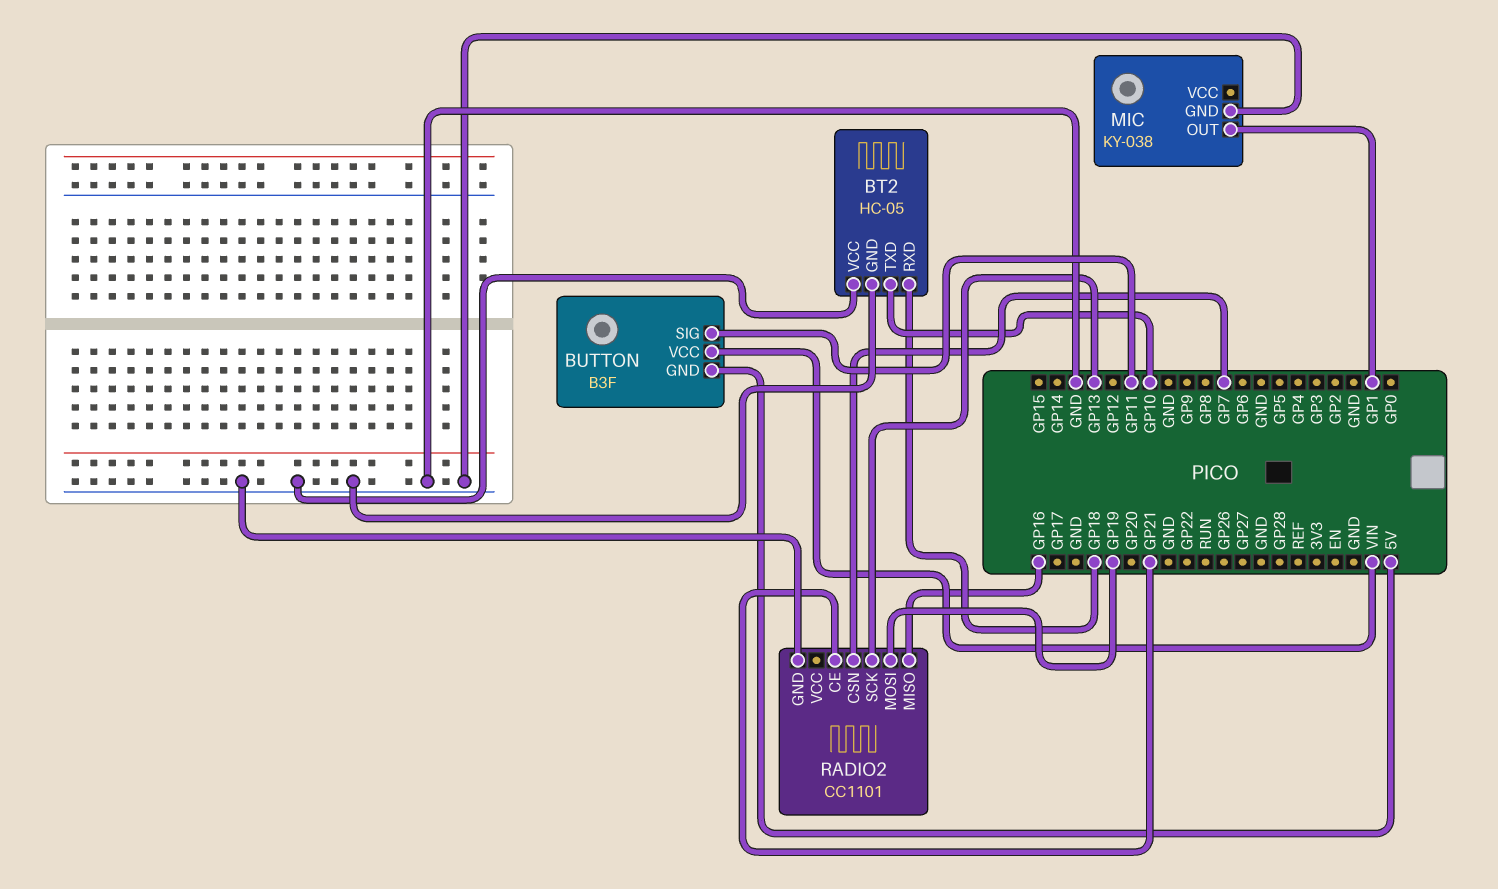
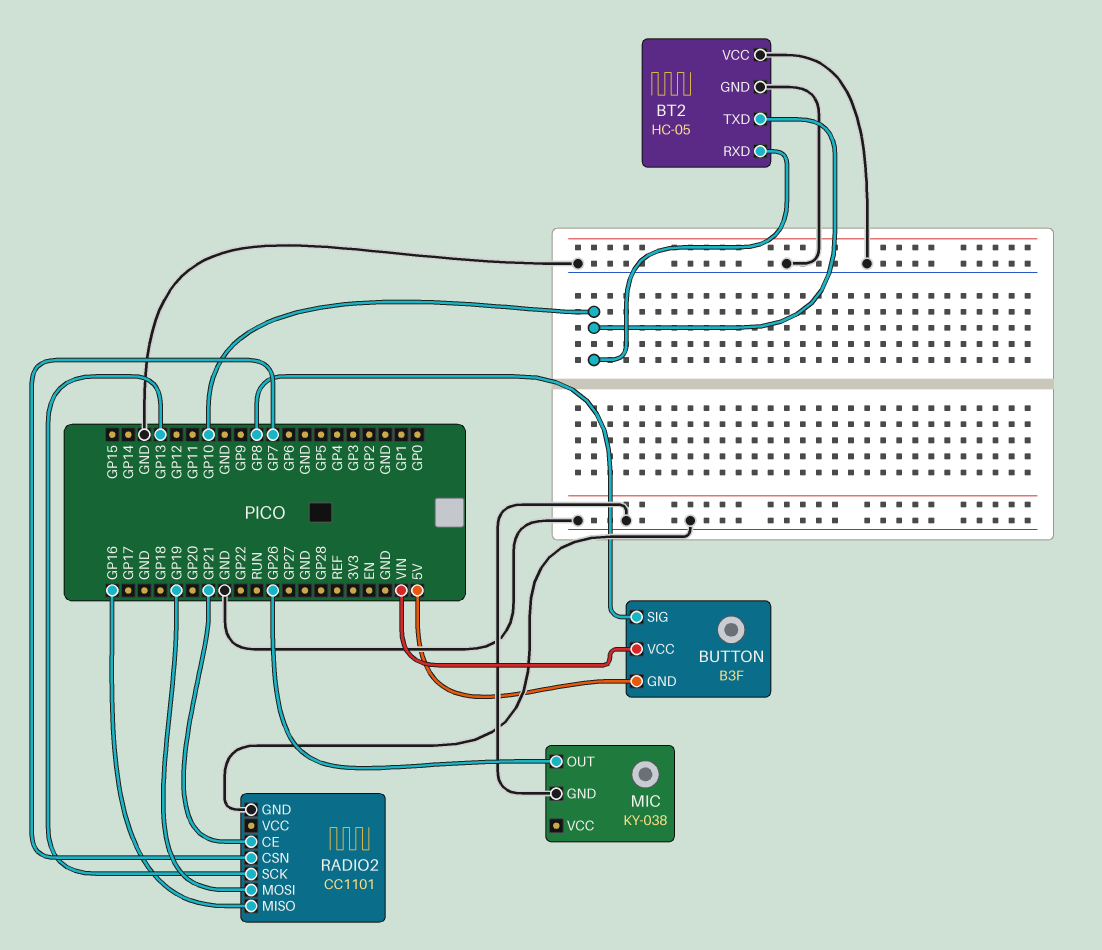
BT2 pin RXD: GP18 -> GP10
BUTTON pin SIG: GP11 -> GP8
MIC pin OUT: GP1 -> GP26

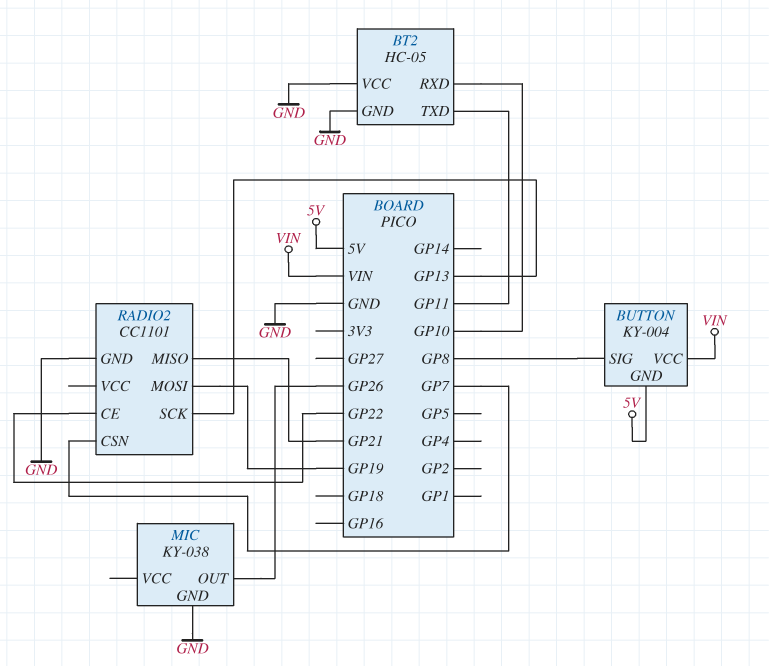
BT2 pin TXD: GP10 -> GP11
BUTTON: B3F -> KY-004
RADIO2 pin CE: GP21 -> GP22
RADIO2 pin MISO: GP16 -> GP21

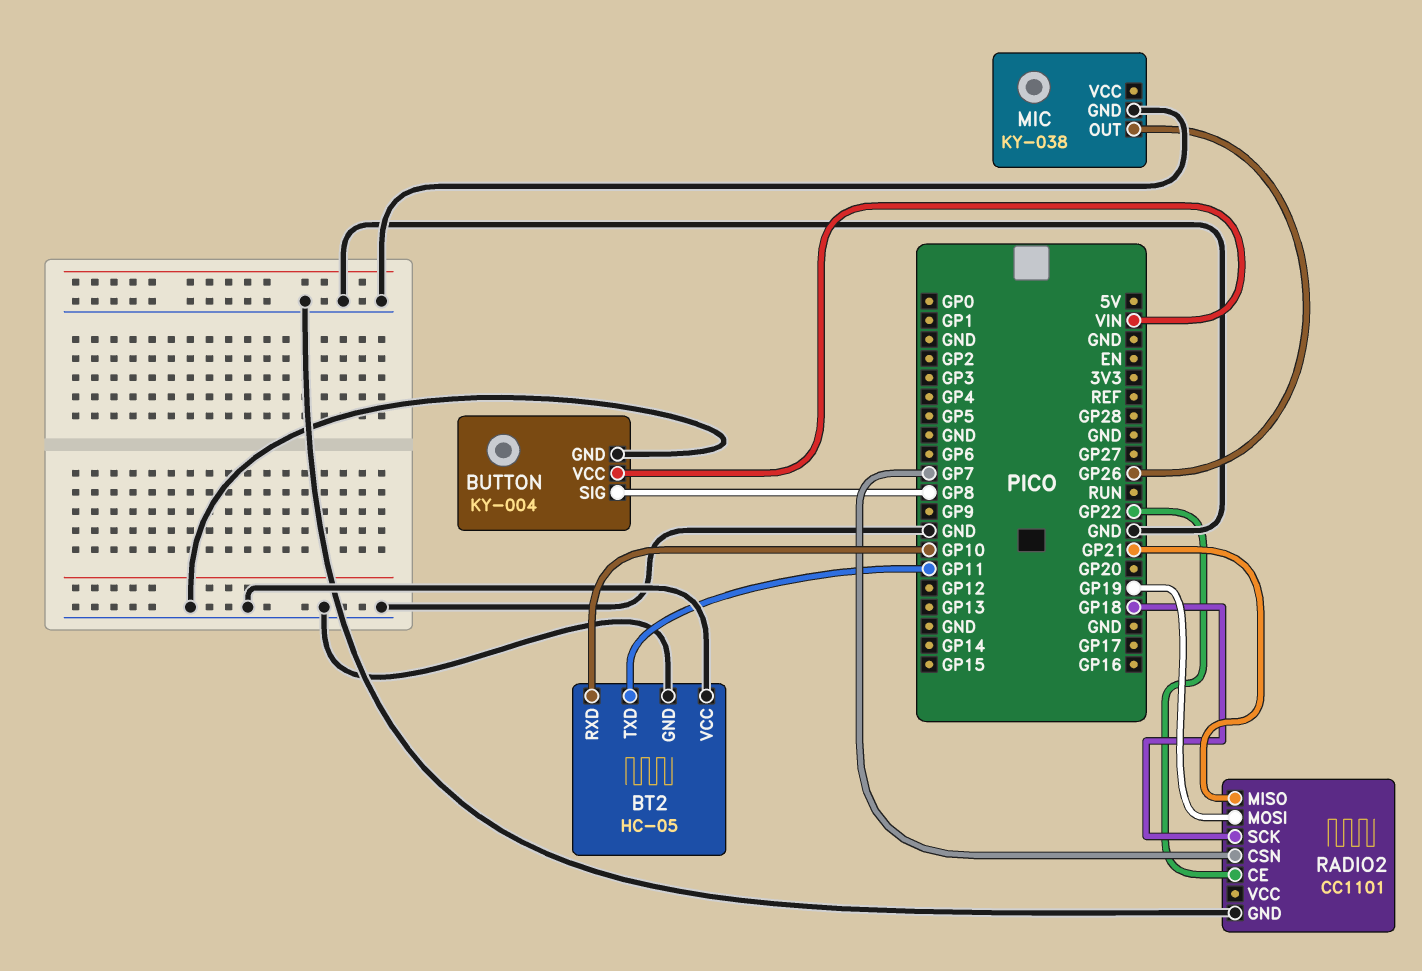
BUTTON pin GND: 5V -> GND
RADIO2 pin SCK: GP13 -> GP18

